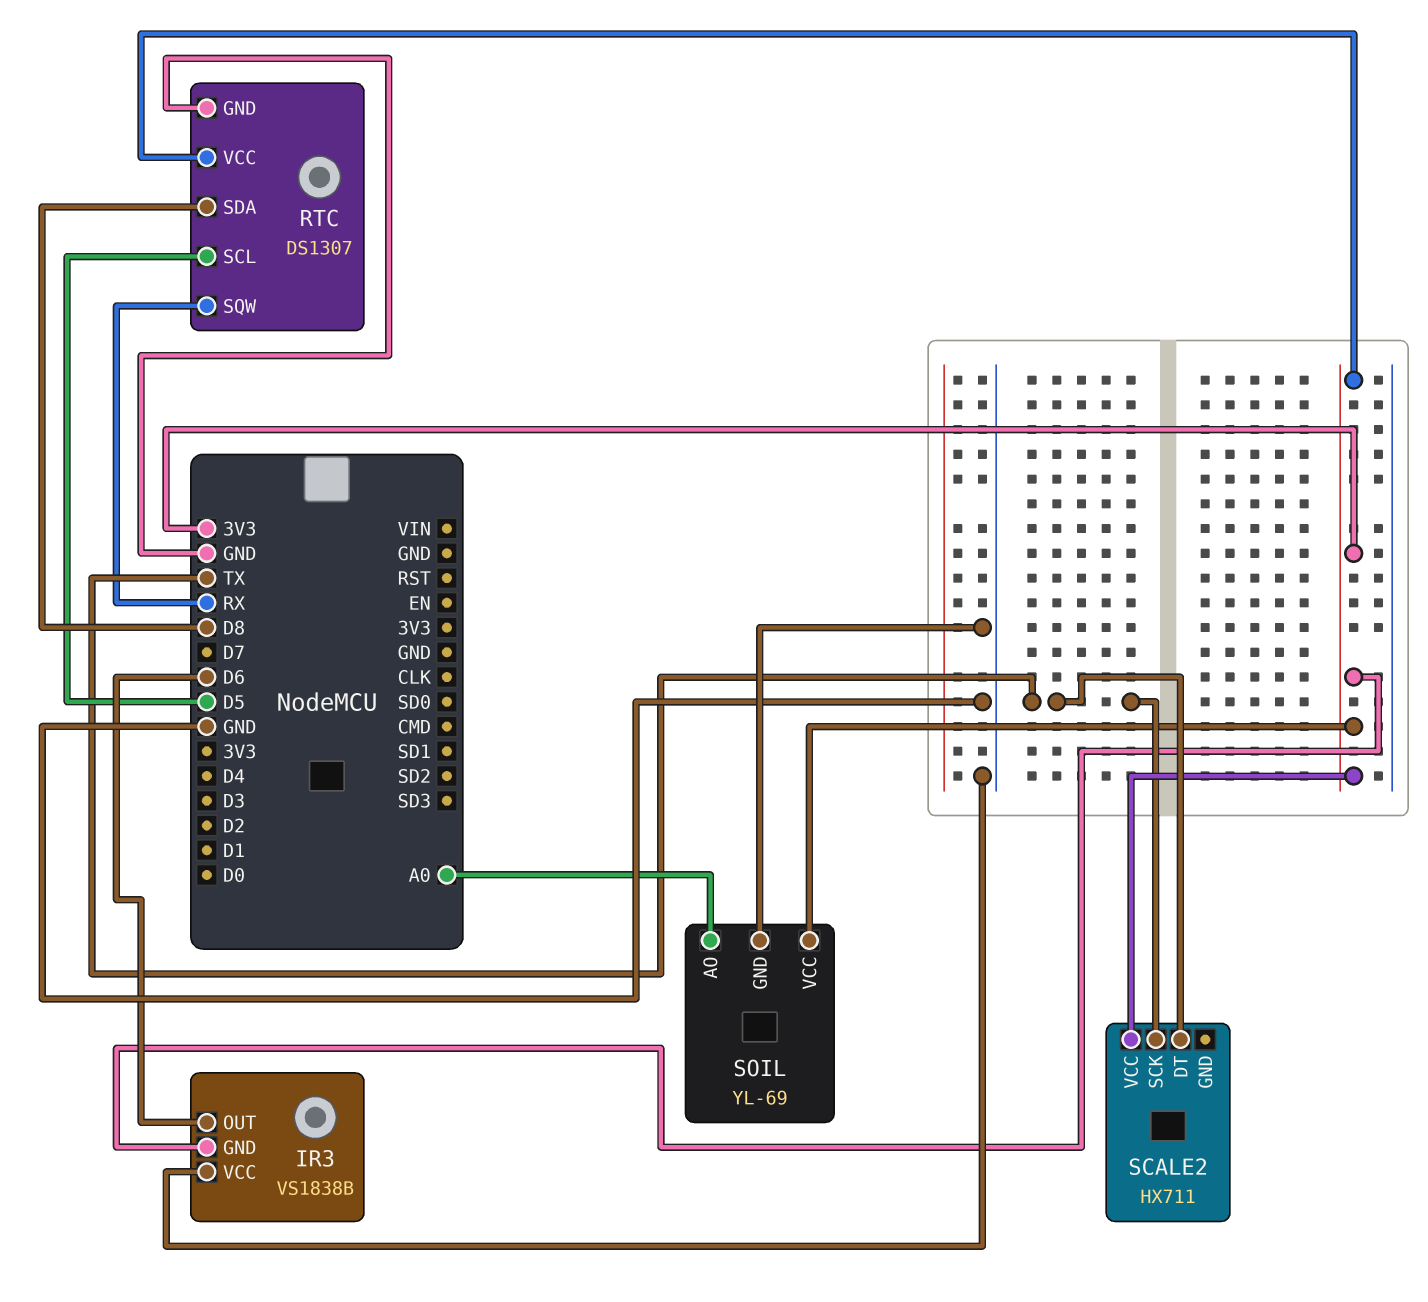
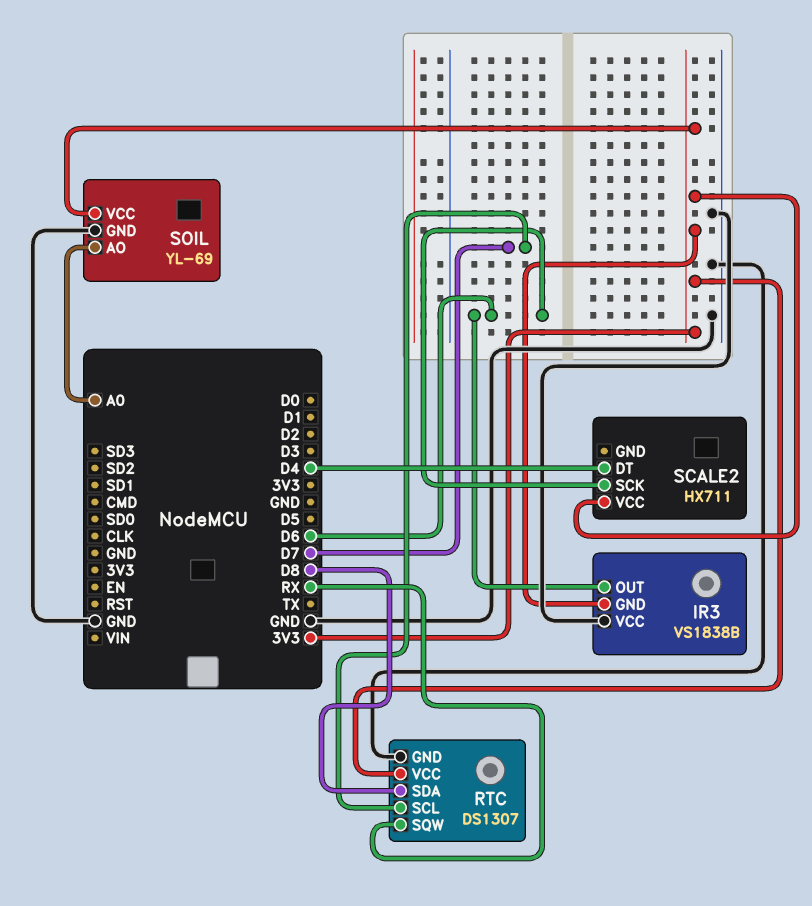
RTC pin SCL: D5 -> D7
SCALE2 pin DT: TX -> D4
SCALE2 pin SCK: TX -> D6

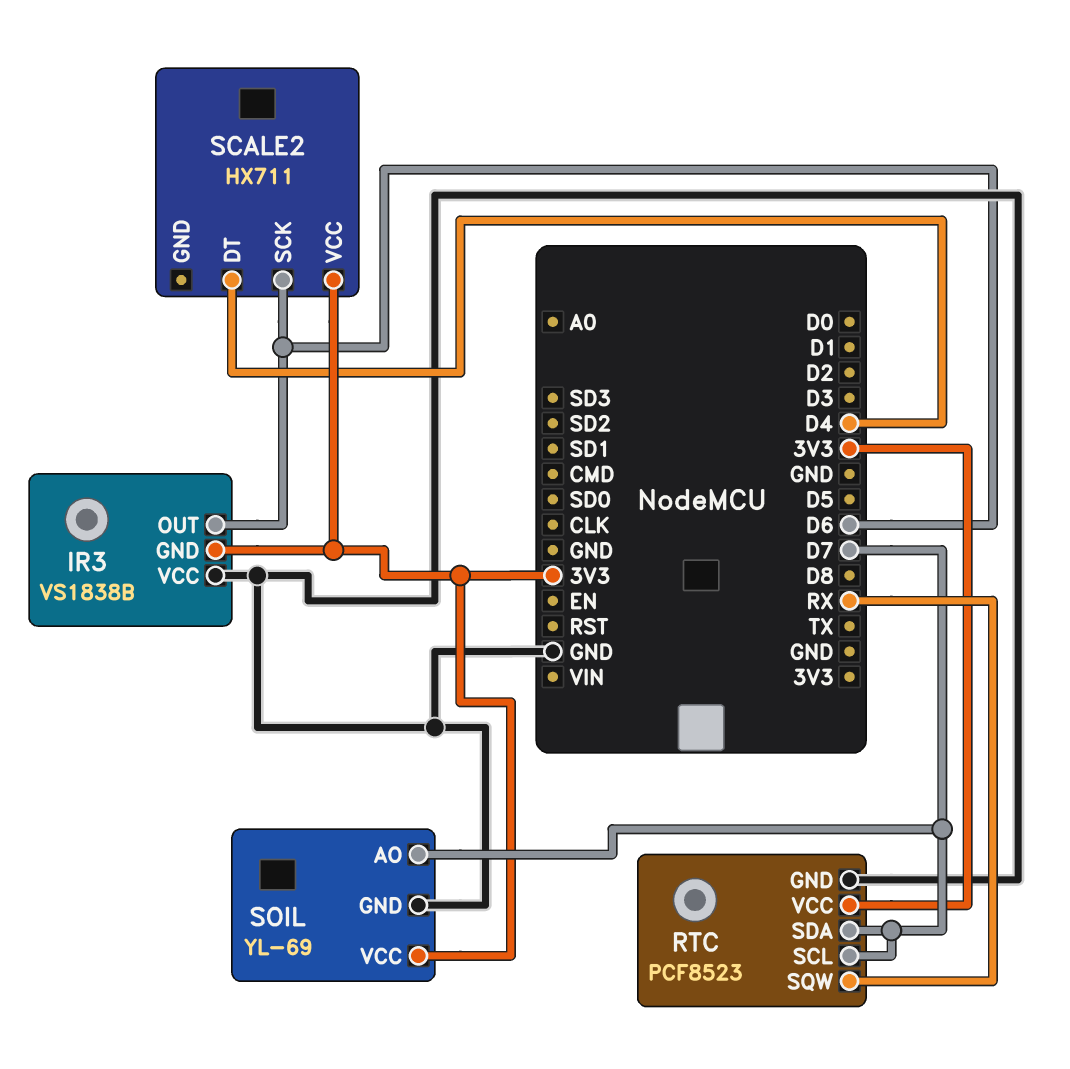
RTC: DS1307 -> PCF8523
RTC pin SDA: D8 -> D7
SOIL pin AO: A0 -> D7

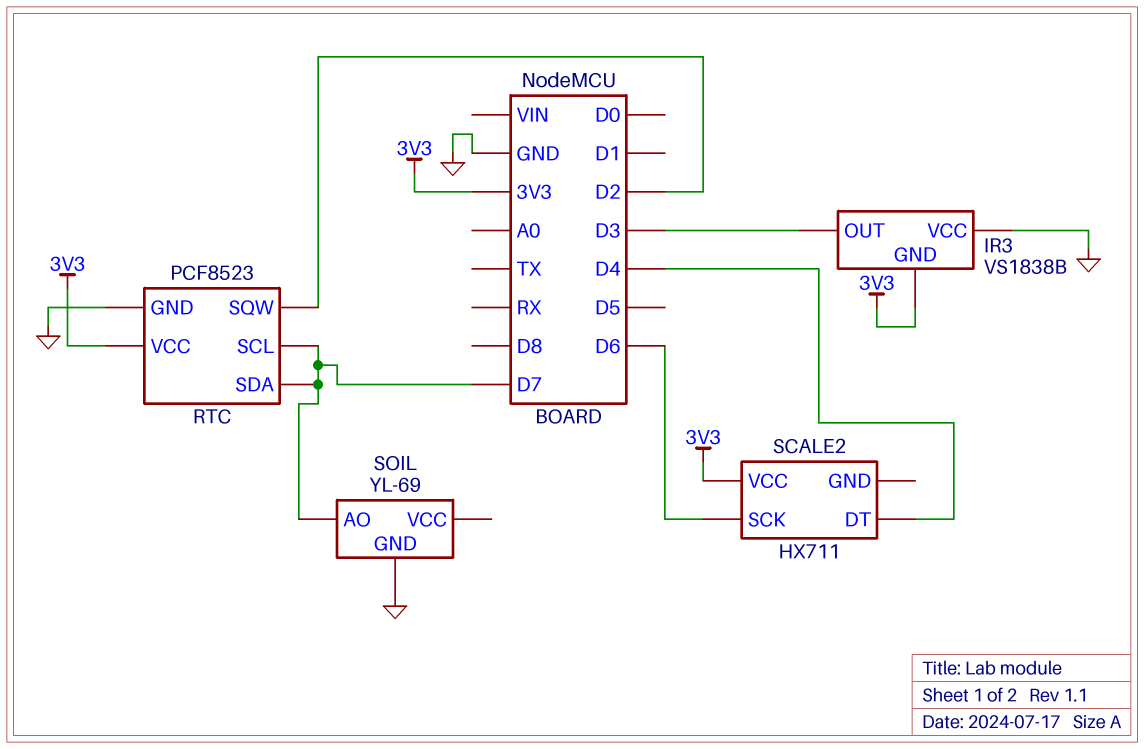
IR3 pin OUT: D6 -> D3
RTC pin SQW: RX -> D2
SOIL pin VCC: 3V3 -> none

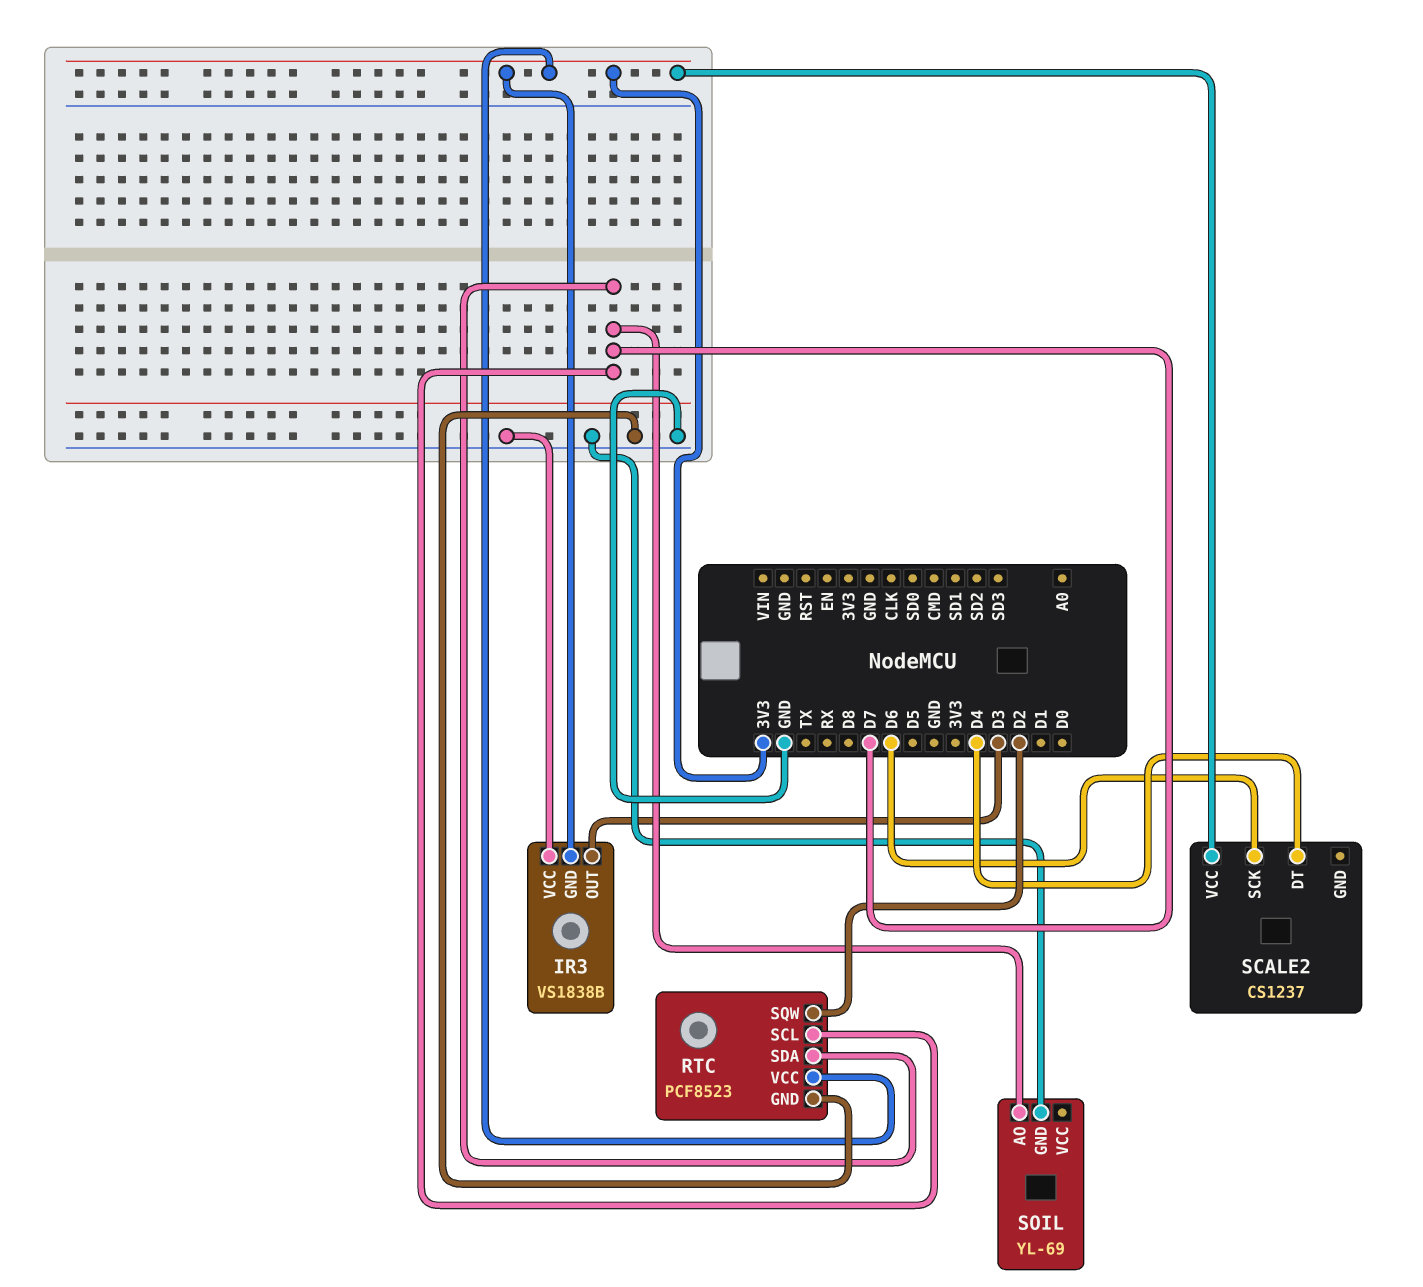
SCALE2: HX711 -> CS1237

